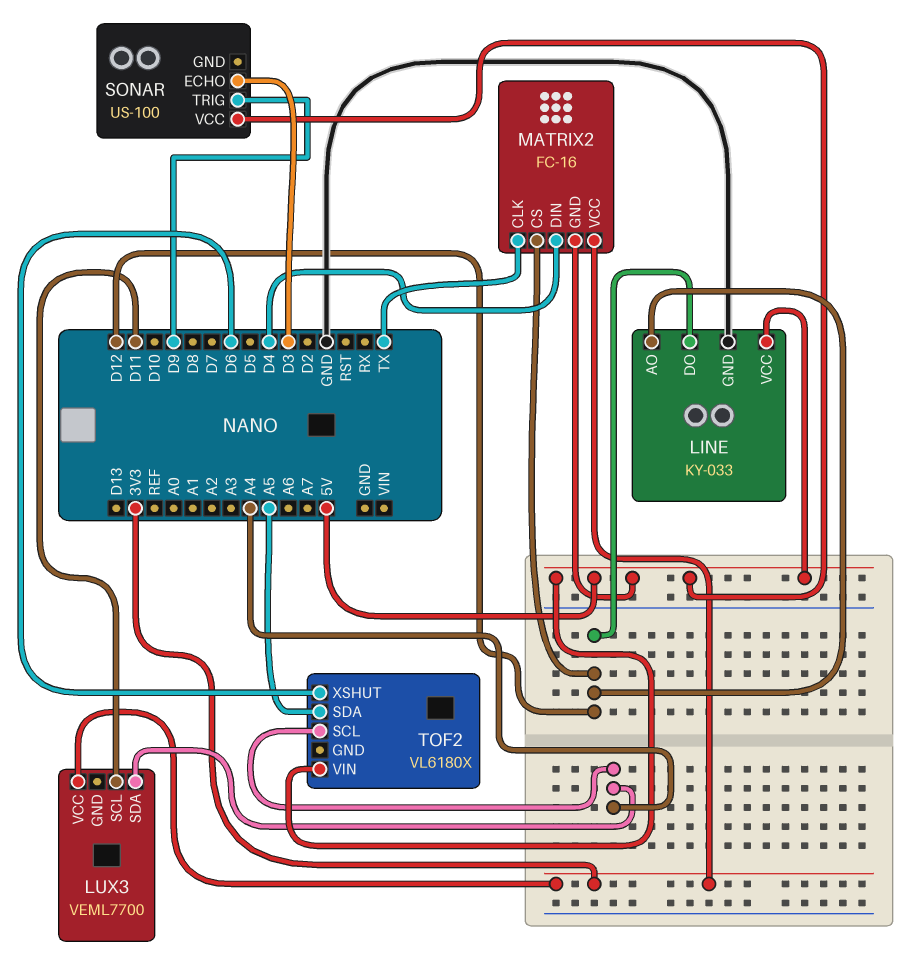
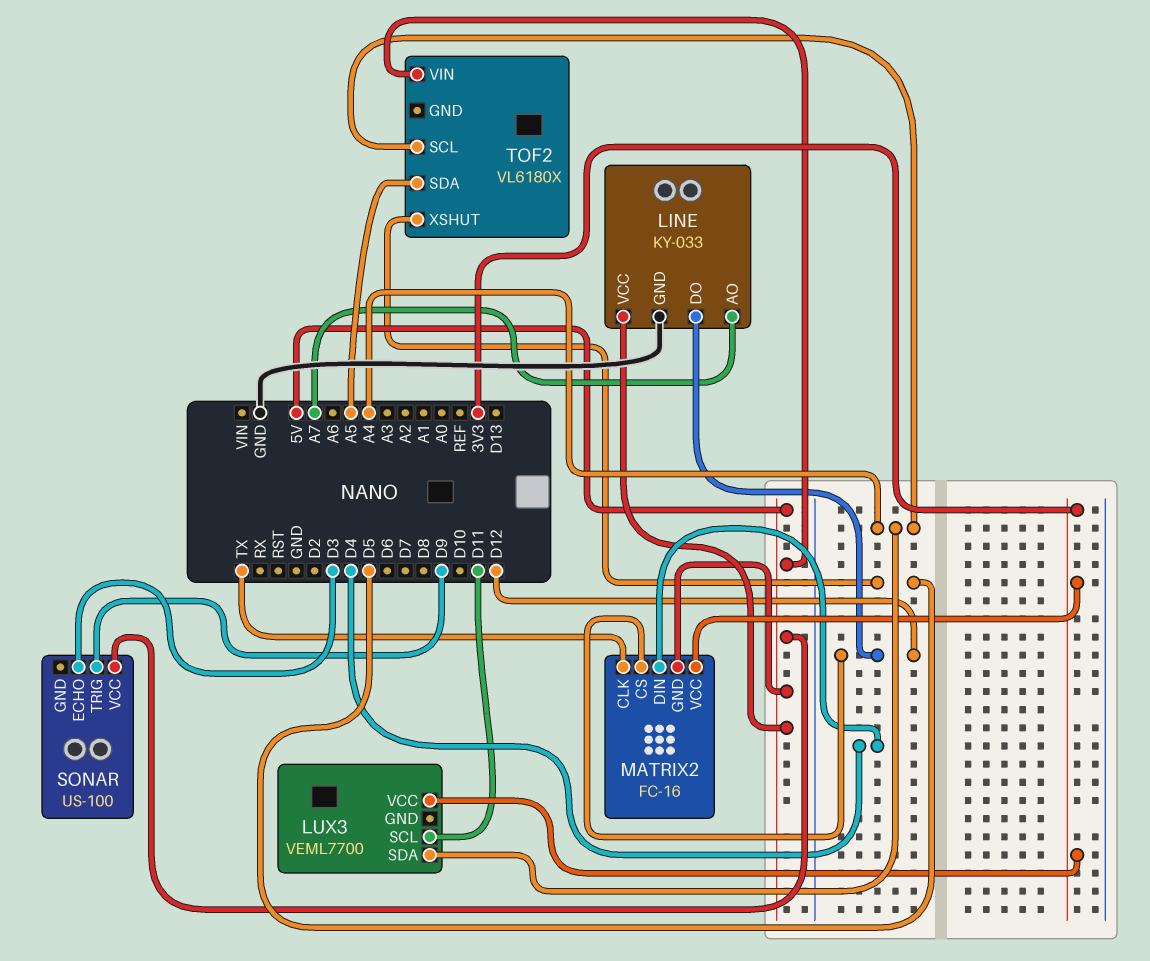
LINE pin AO: D12 -> A7
TOF2 pin XSHUT: D6 -> D5

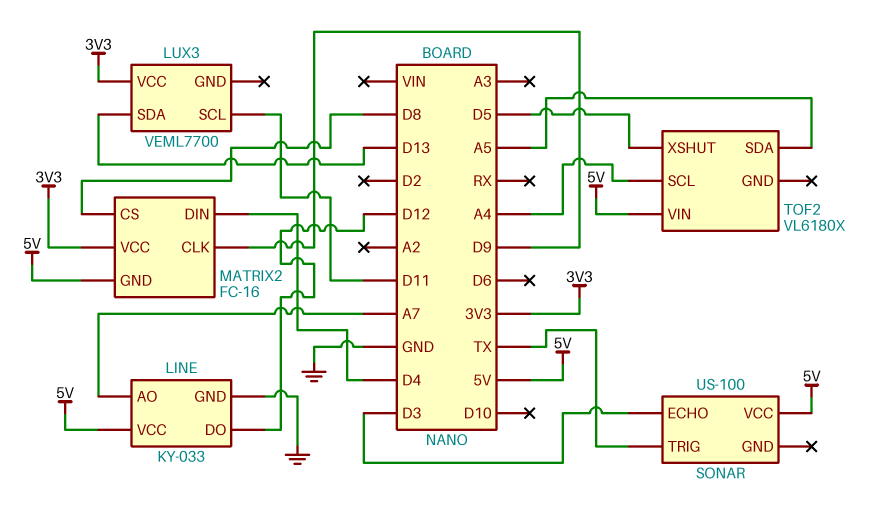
LUX3 pin SDA: A4 -> D13
MATRIX2 pin CLK: TX -> D9
MATRIX2 pin CS: D12 -> D8
SONAR pin TRIG: D9 -> TX

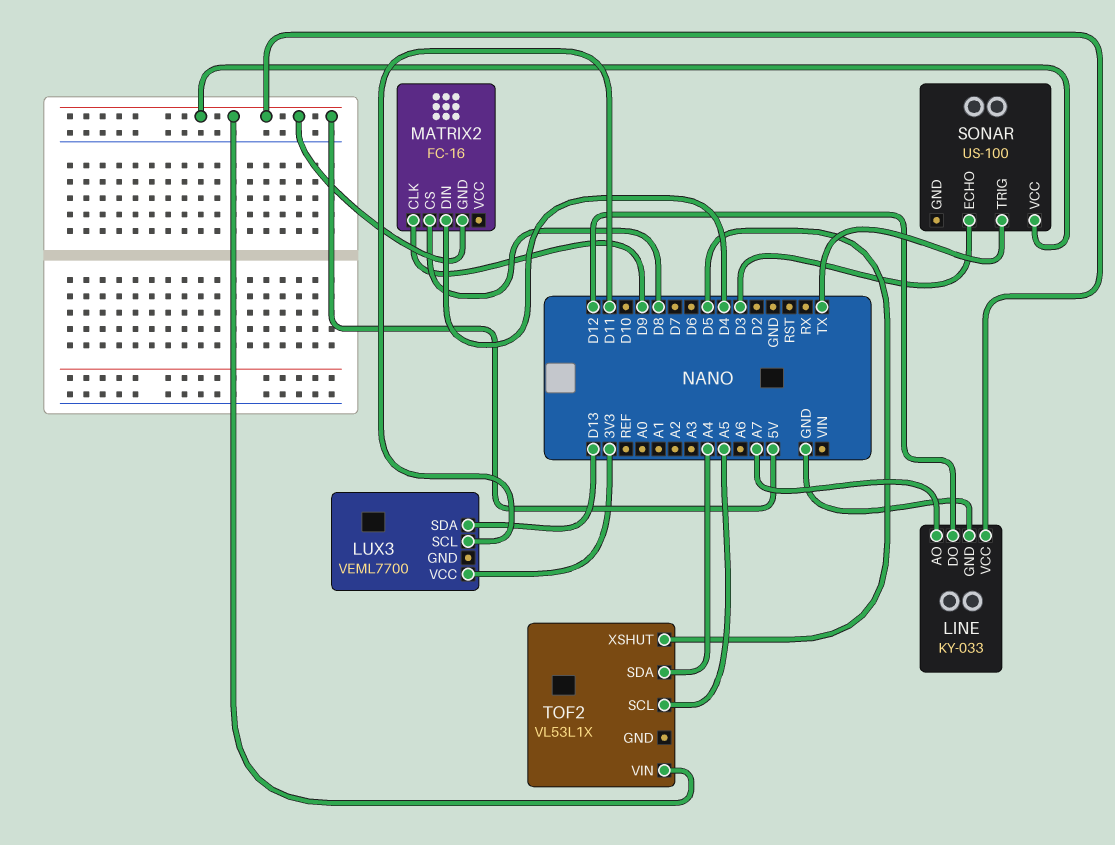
MATRIX2 pin VCC: 3V3 -> none
TOF2: VL6180X -> VL53L1X
TOF2 pin SCL: A4 -> A5
TOF2 pin SDA: A5 -> A4

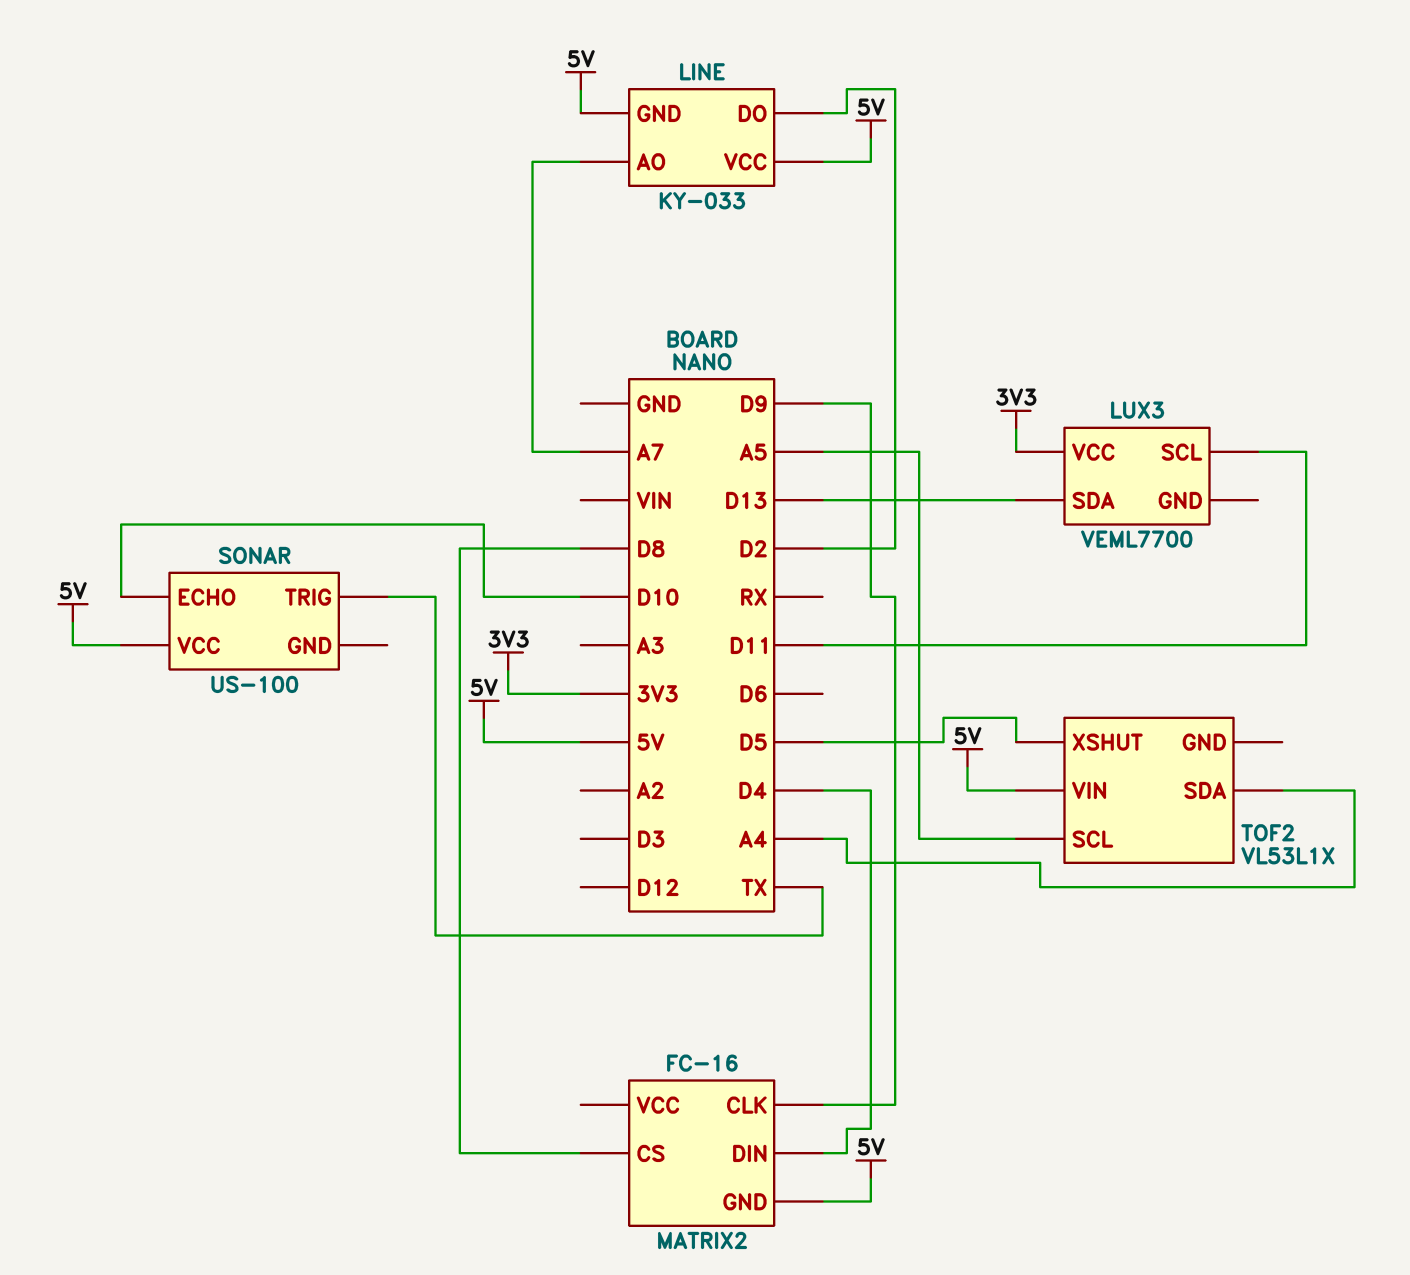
LINE pin DO: D12 -> D2
LINE pin GND: GND -> 5V
SONAR pin ECHO: D3 -> D10

